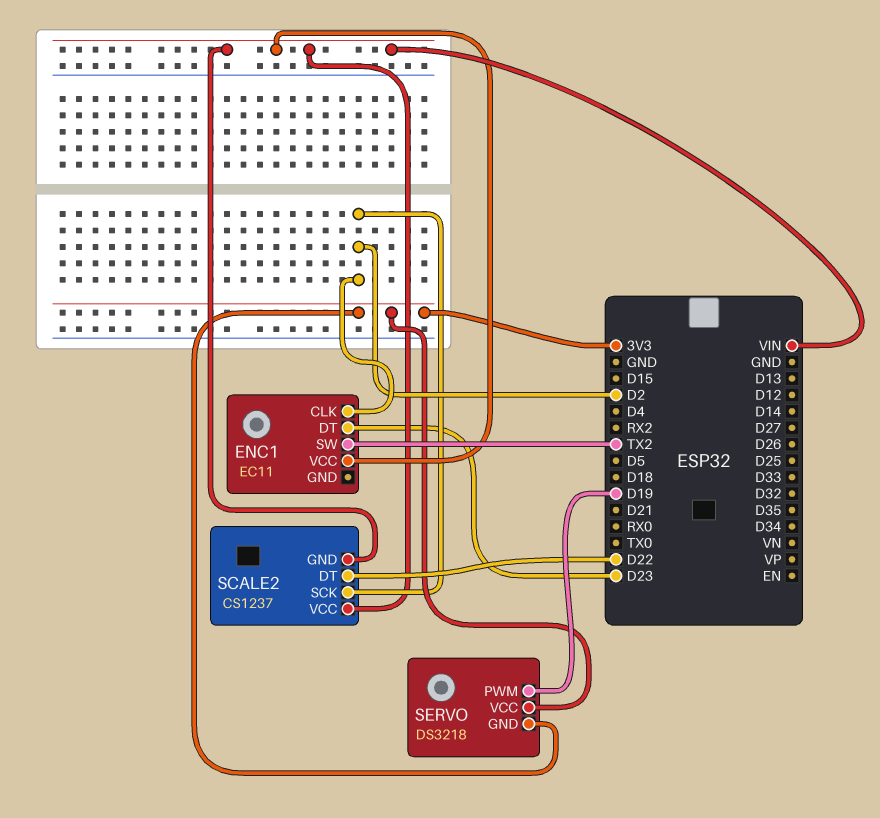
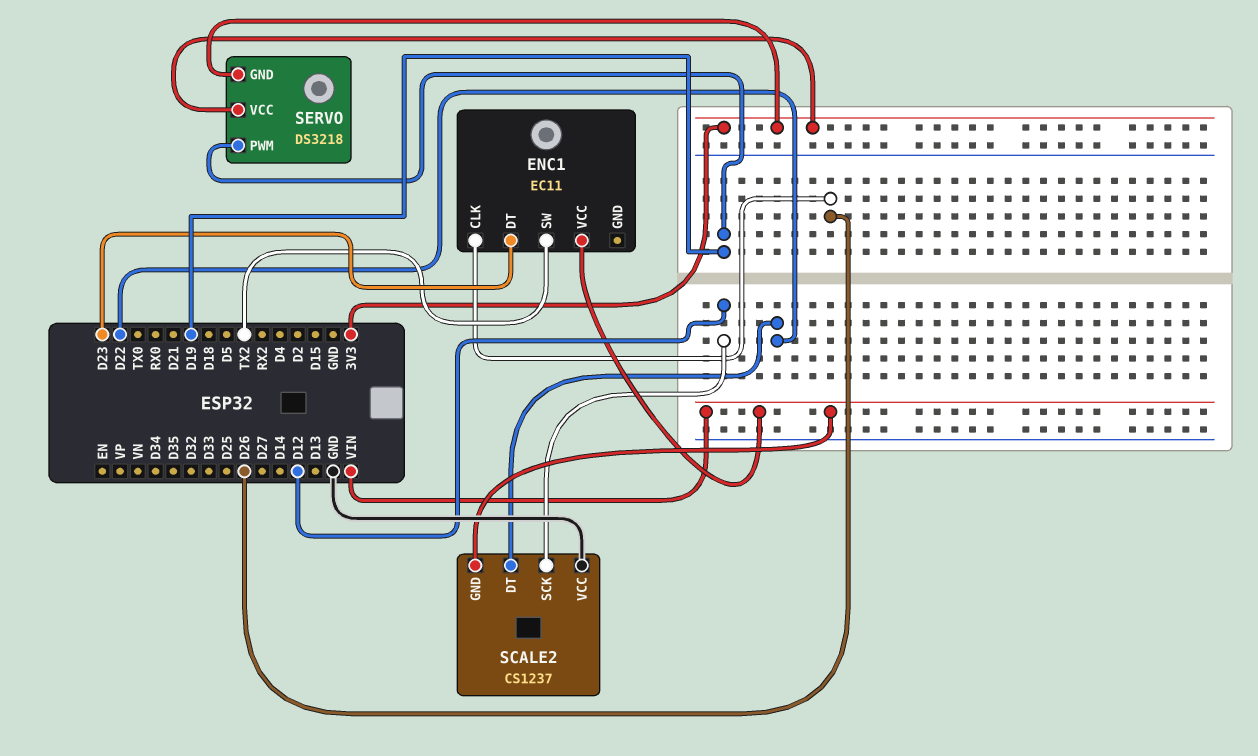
ENC1 pin CLK: D2 -> D26
SCALE2 pin SCK: D2 -> D12
SCALE2 pin VCC: VIN -> GND

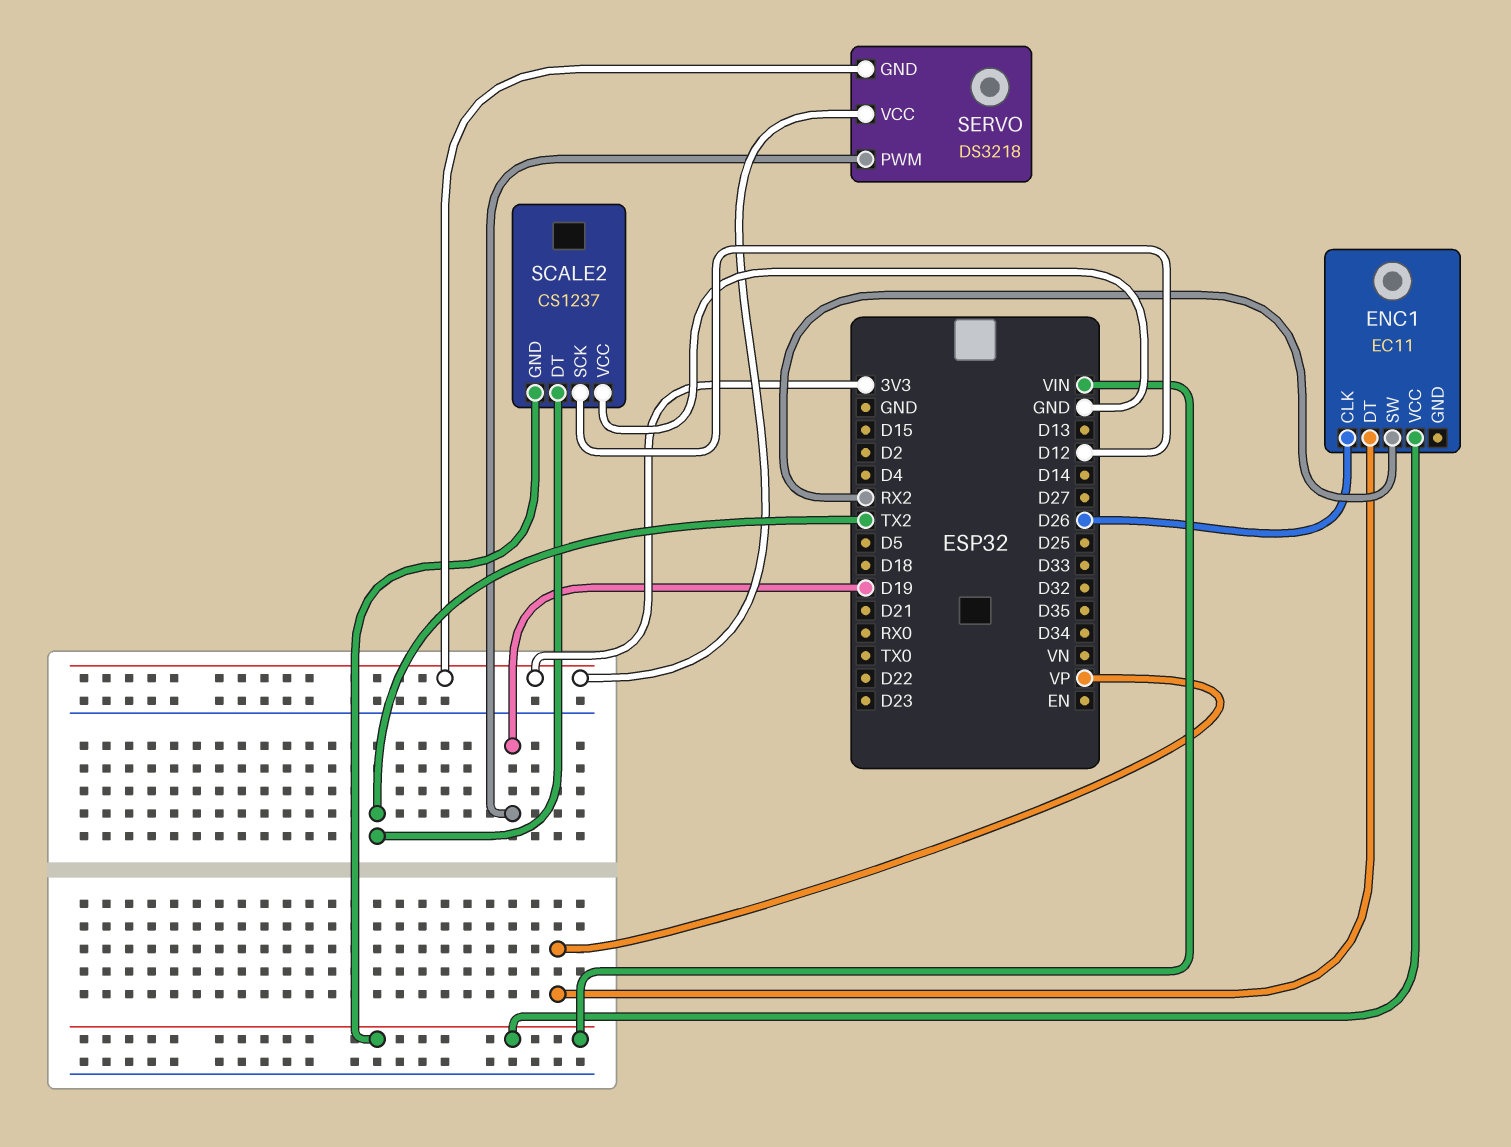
ENC1 pin DT: D23 -> VP
ENC1 pin SW: TX2 -> RX2
SCALE2 pin DT: D22 -> TX2

